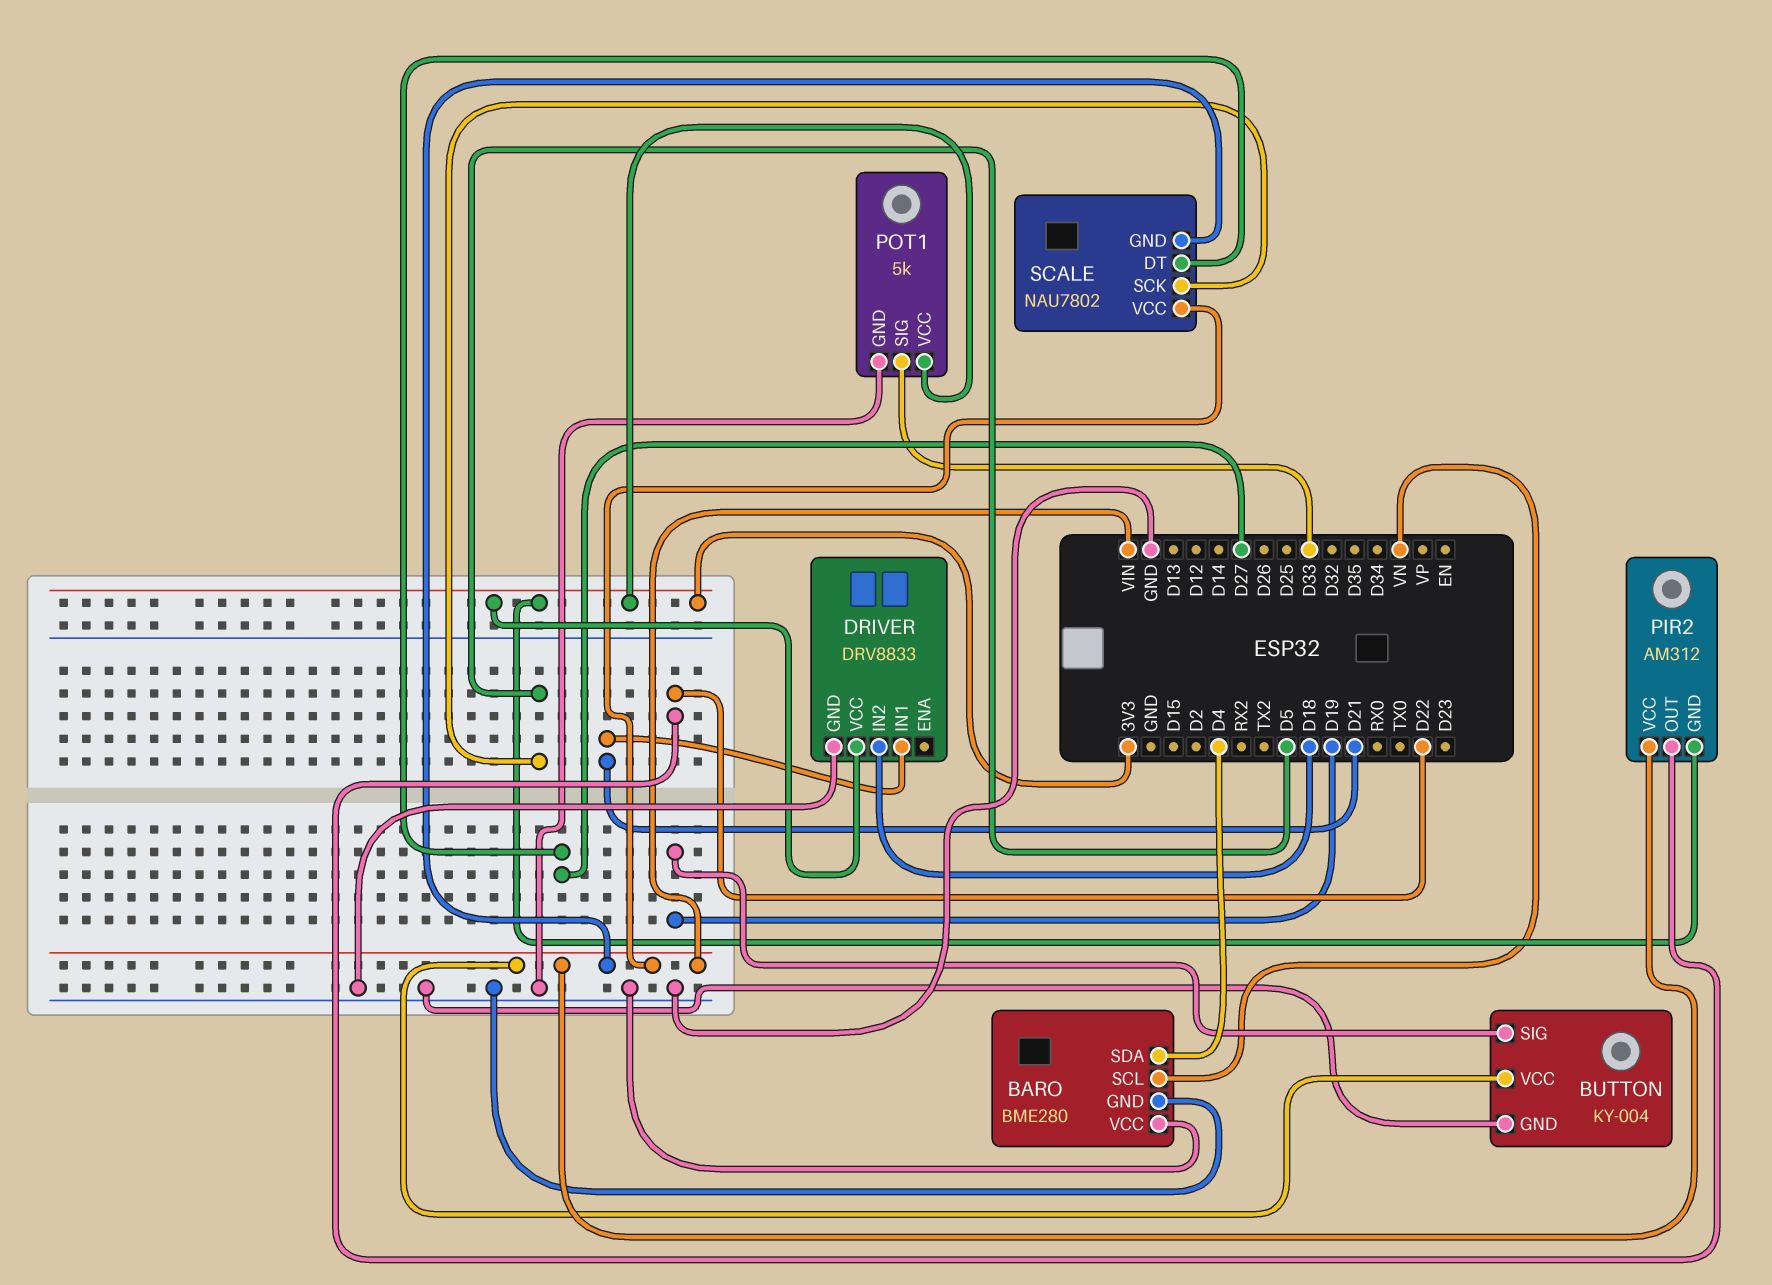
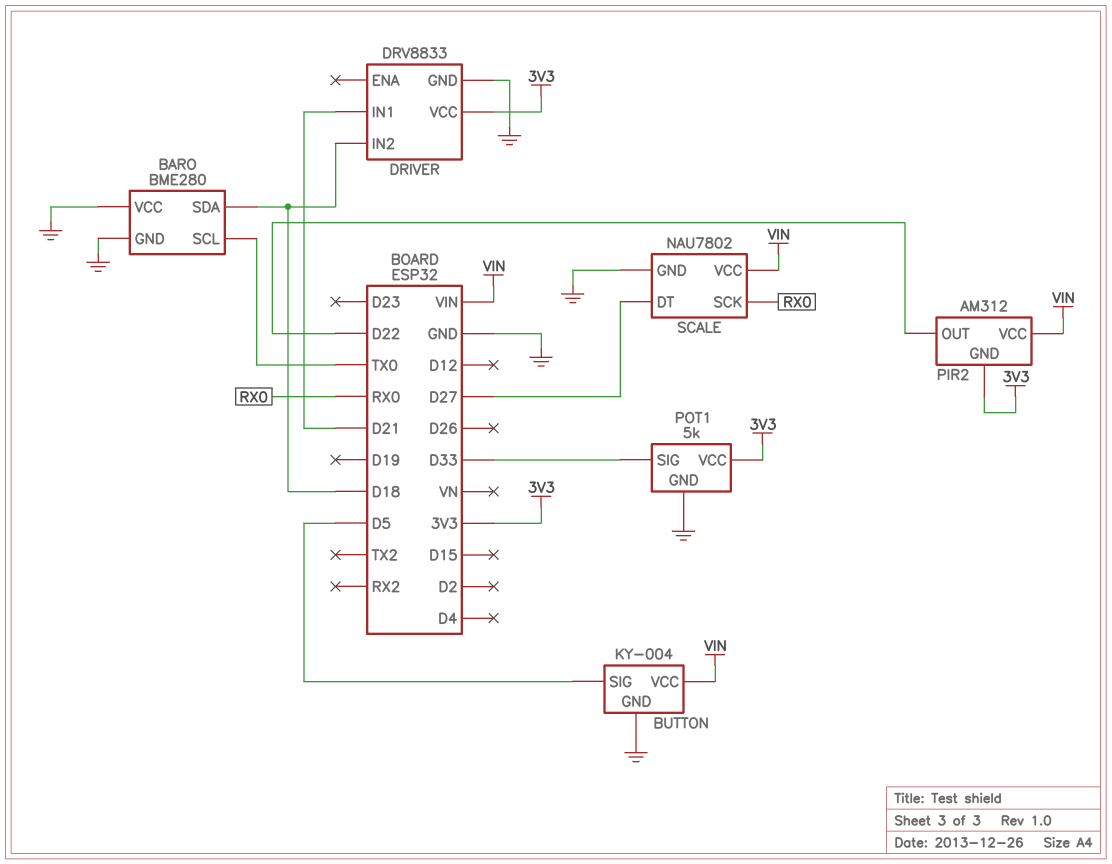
BARO pin SCL: VN -> TX0
BARO pin SDA: D4 -> D18
BUTTON pin SIG: D19 -> D5
SCALE pin GND: VIN -> GND
SCALE pin SCK: D5 -> RX0

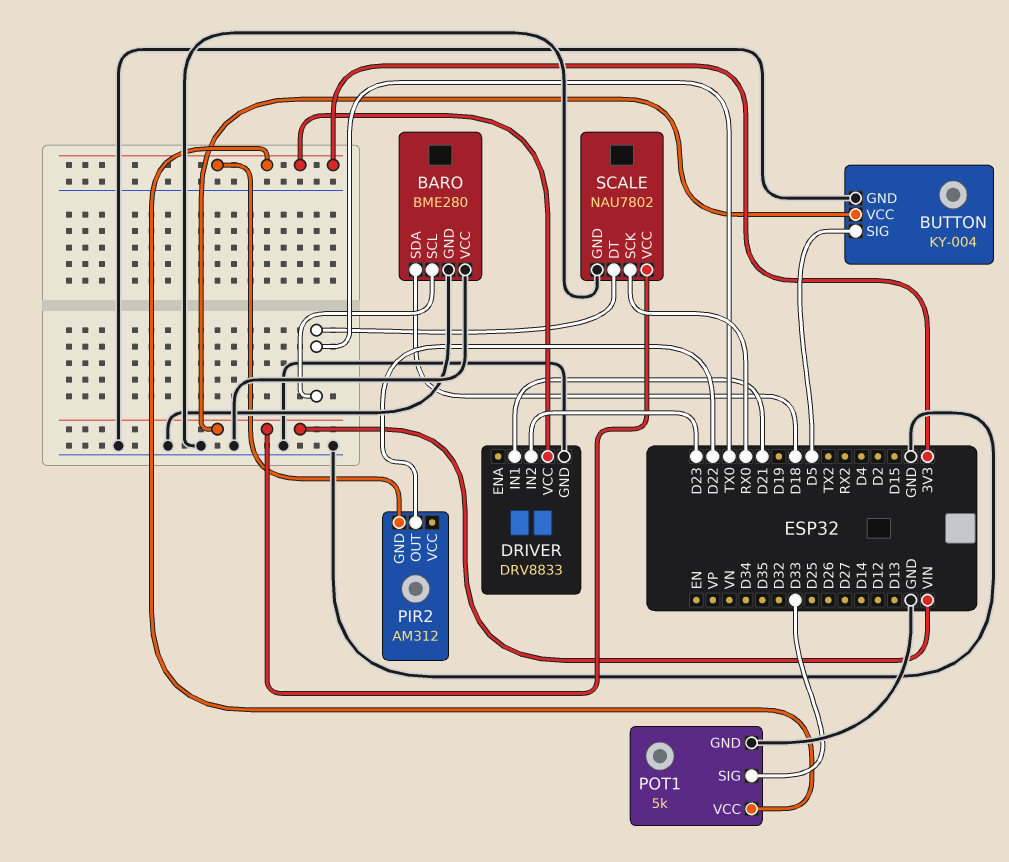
DRIVER pin IN2: D18 -> D23
PIR2 pin VCC: VIN -> none
SCALE pin DT: D27 -> TX0

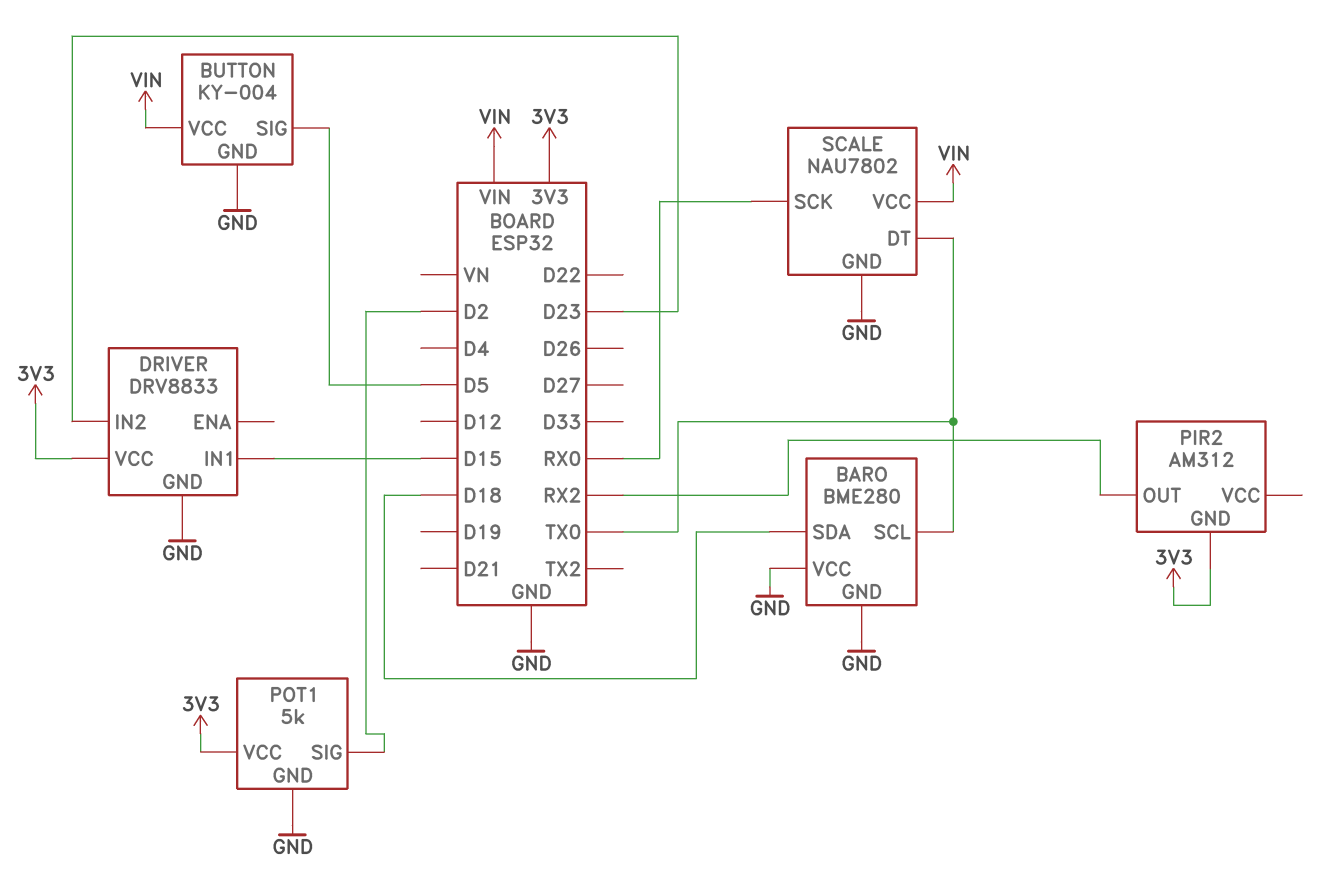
DRIVER pin IN1: D21 -> D15
PIR2 pin OUT: D22 -> RX2
POT1 pin SIG: D33 -> D2

